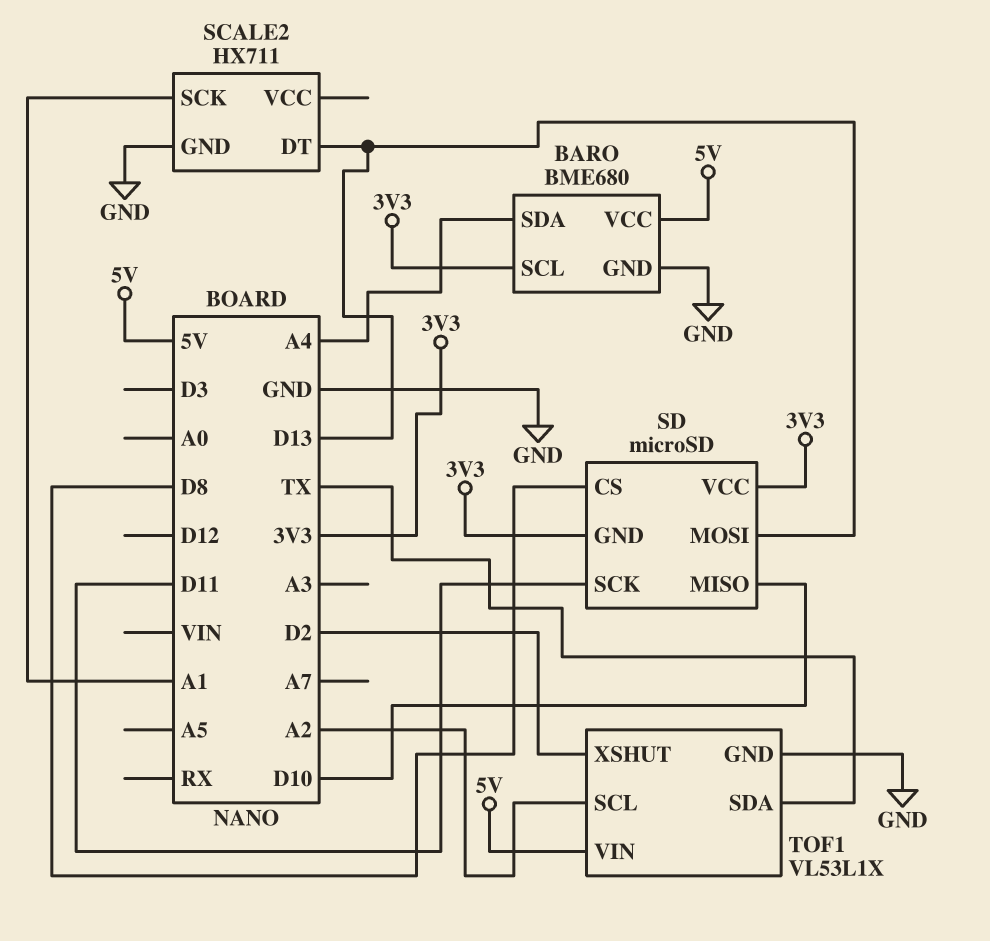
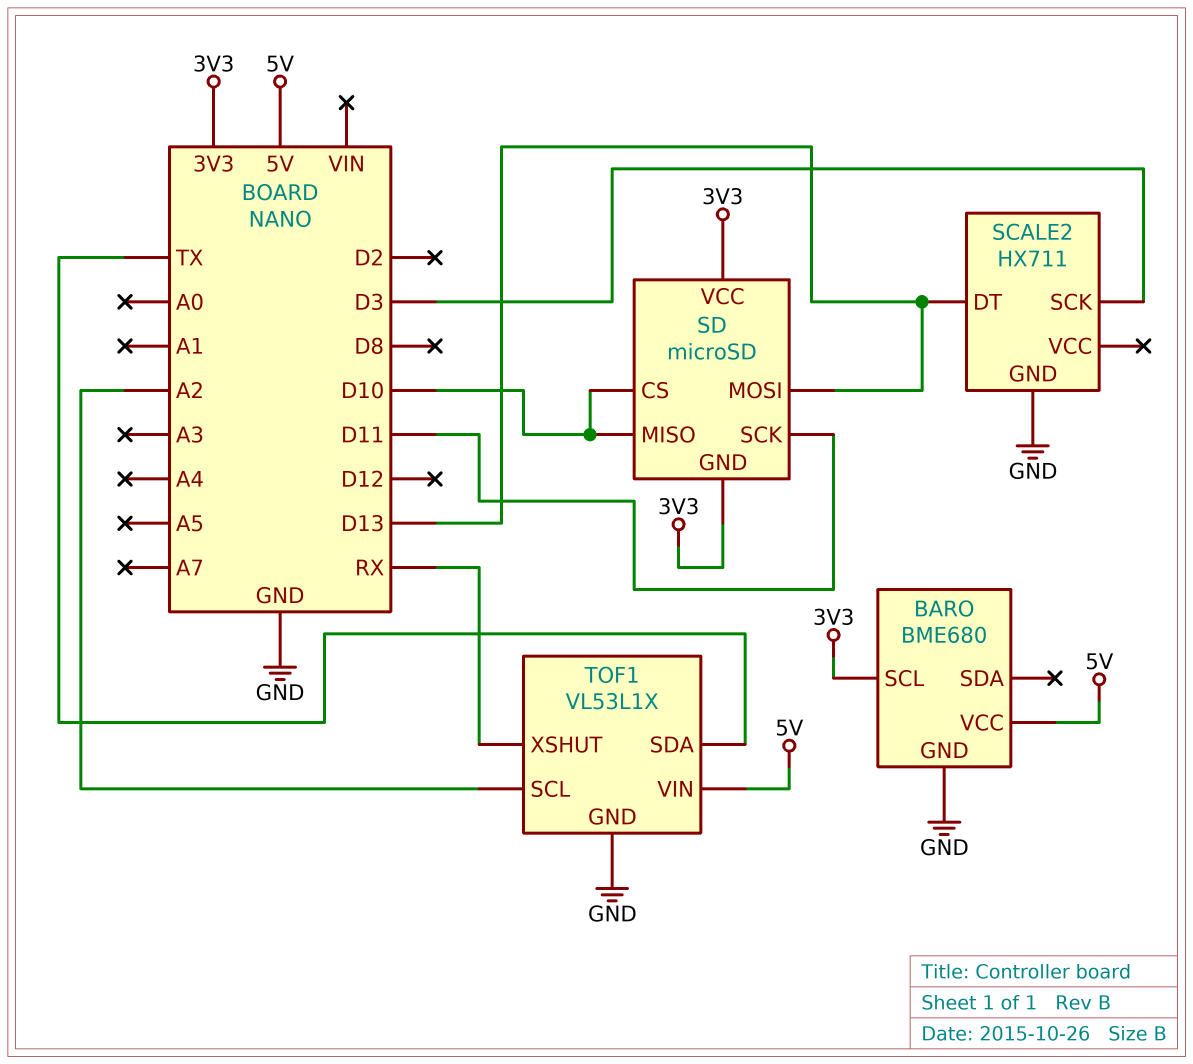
BARO pin SDA: A4 -> none
SCALE2 pin SCK: A1 -> D3
SD pin CS: D8 -> D10
TOF1 pin XSHUT: D2 -> RX

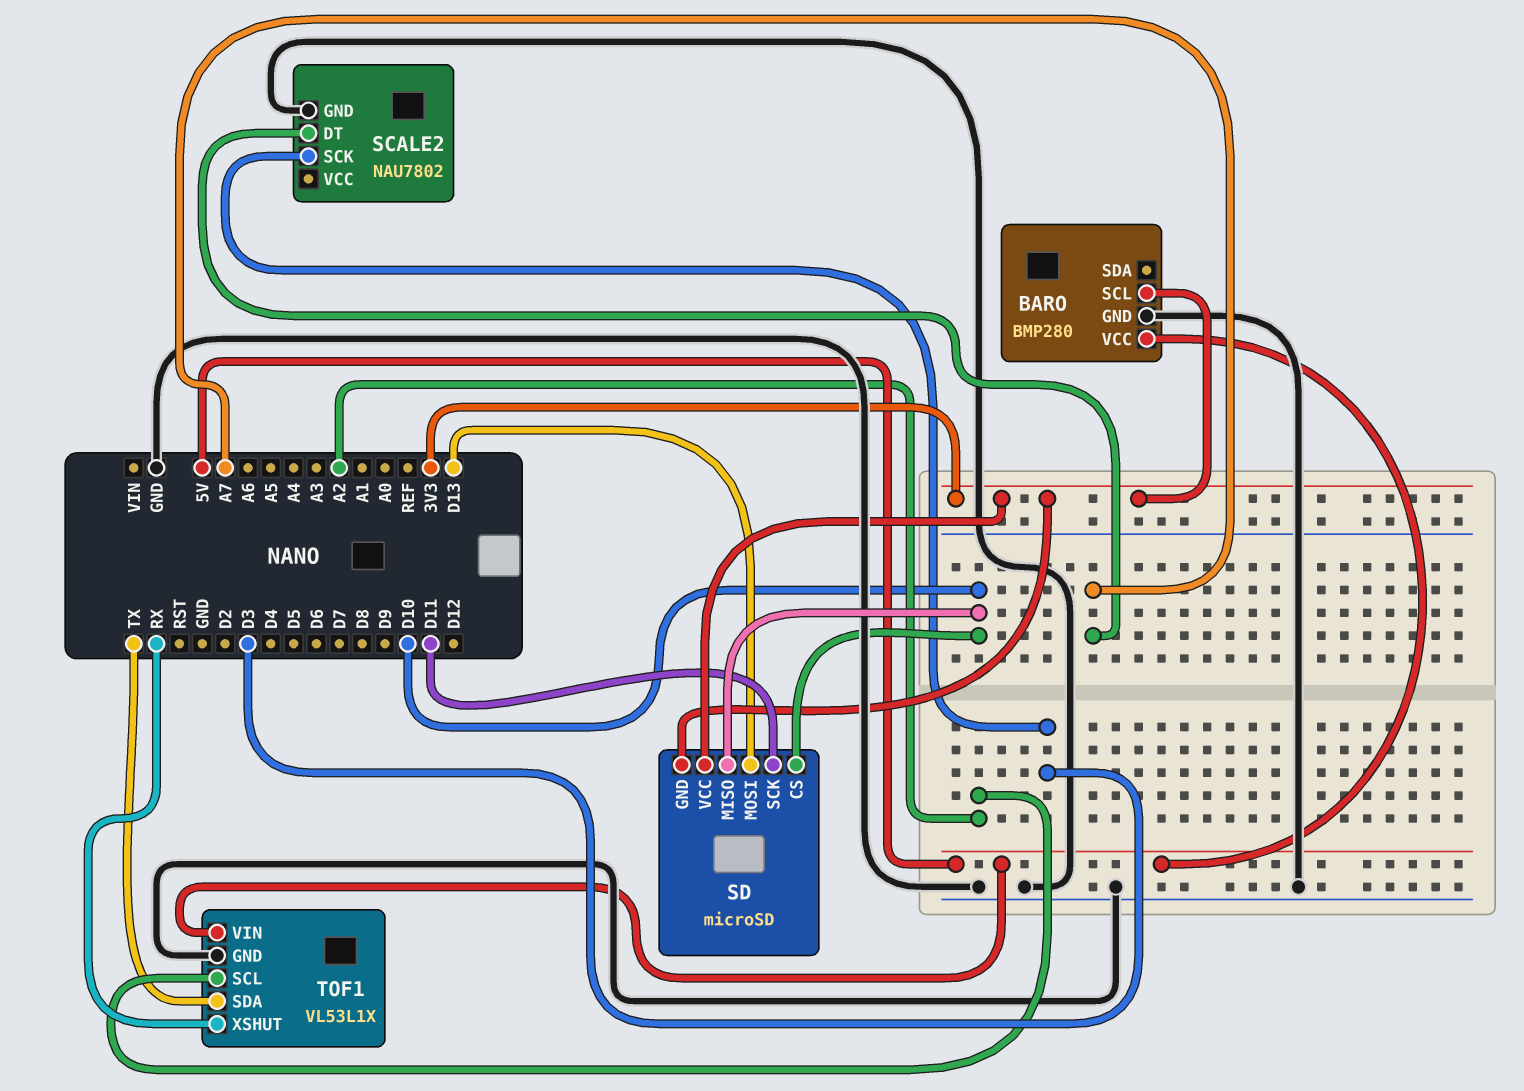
BARO: BME680 -> BMP280
SCALE2: HX711 -> NAU7802
SCALE2 pin DT: D13 -> A7

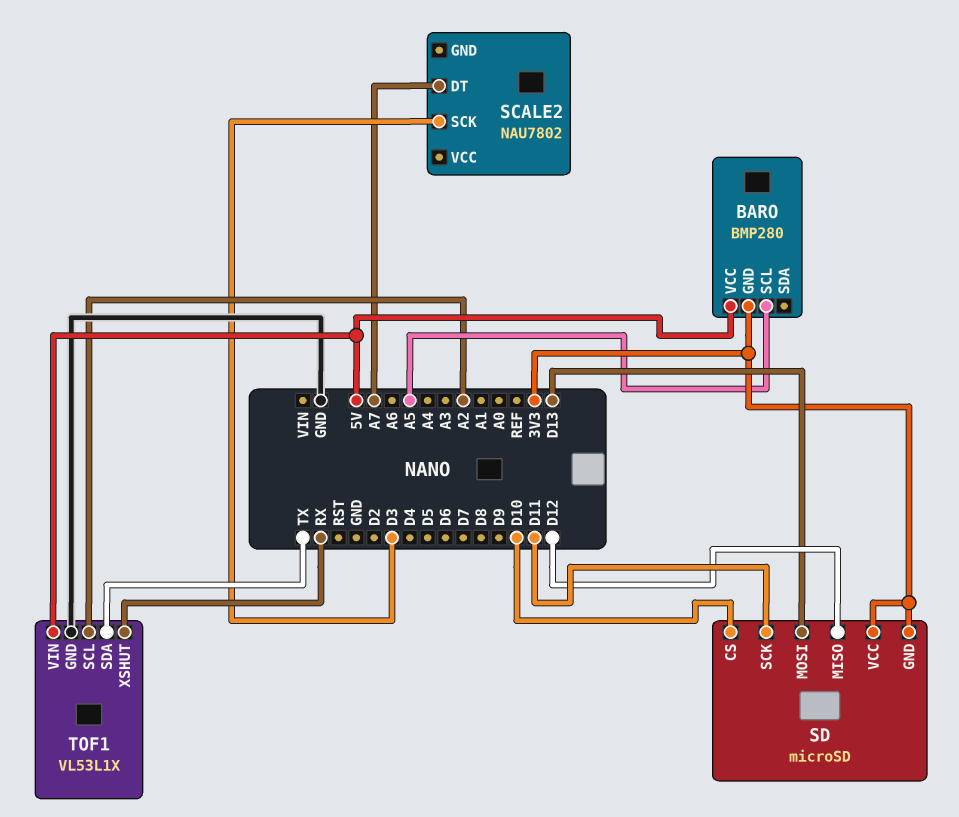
BARO pin GND: GND -> 3V3
BARO pin SCL: 3V3 -> A5
SCALE2 pin GND: GND -> none
SD pin MISO: D10 -> D12

